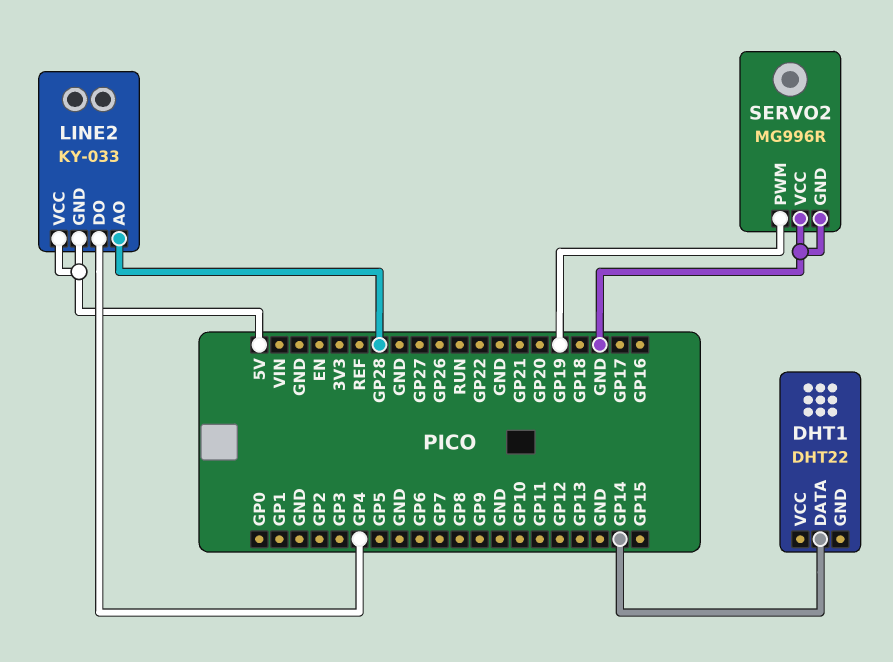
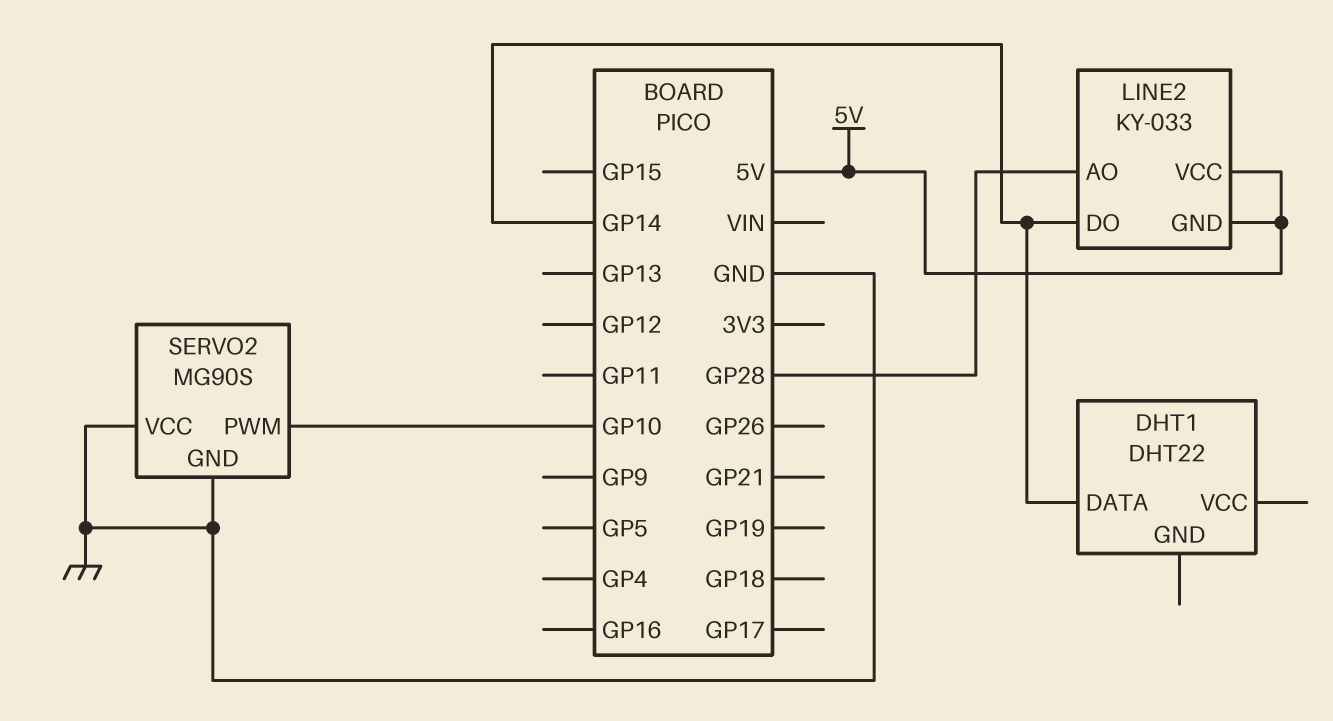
LINE2 pin DO: GP4 -> GP14
SERVO2: MG996R -> MG90S
SERVO2 pin PWM: GP19 -> GP10

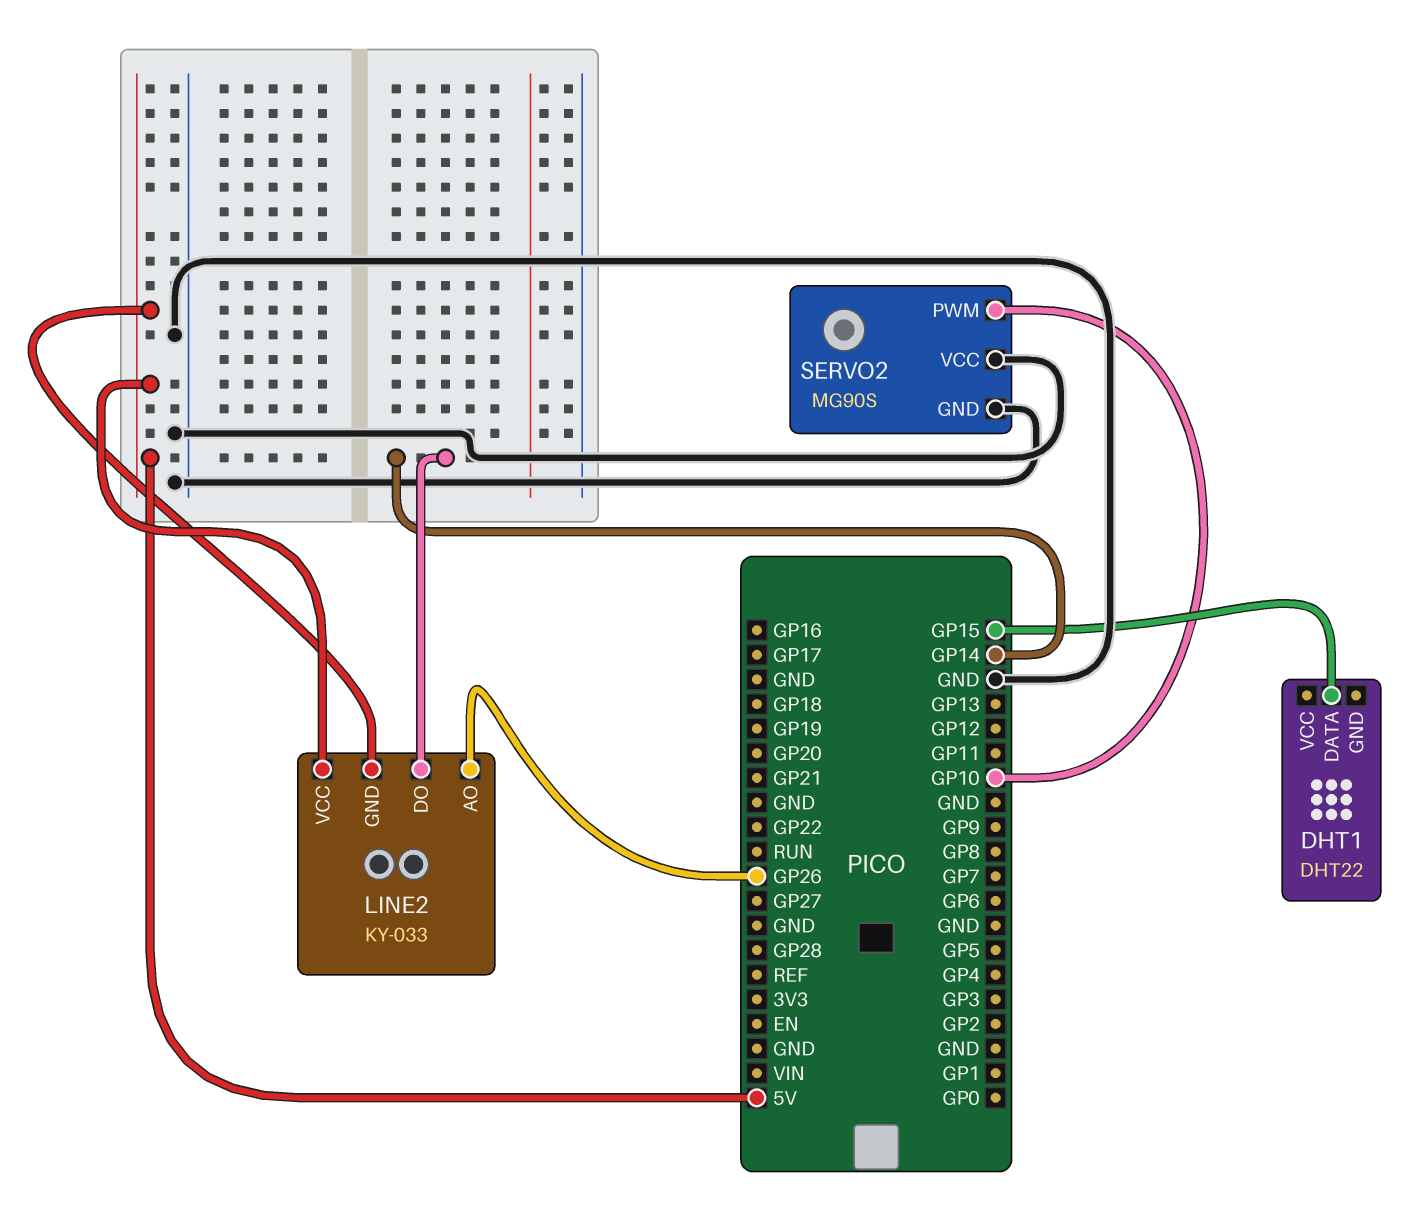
DHT1 pin DATA: GP14 -> GP15
LINE2 pin AO: GP28 -> GP26

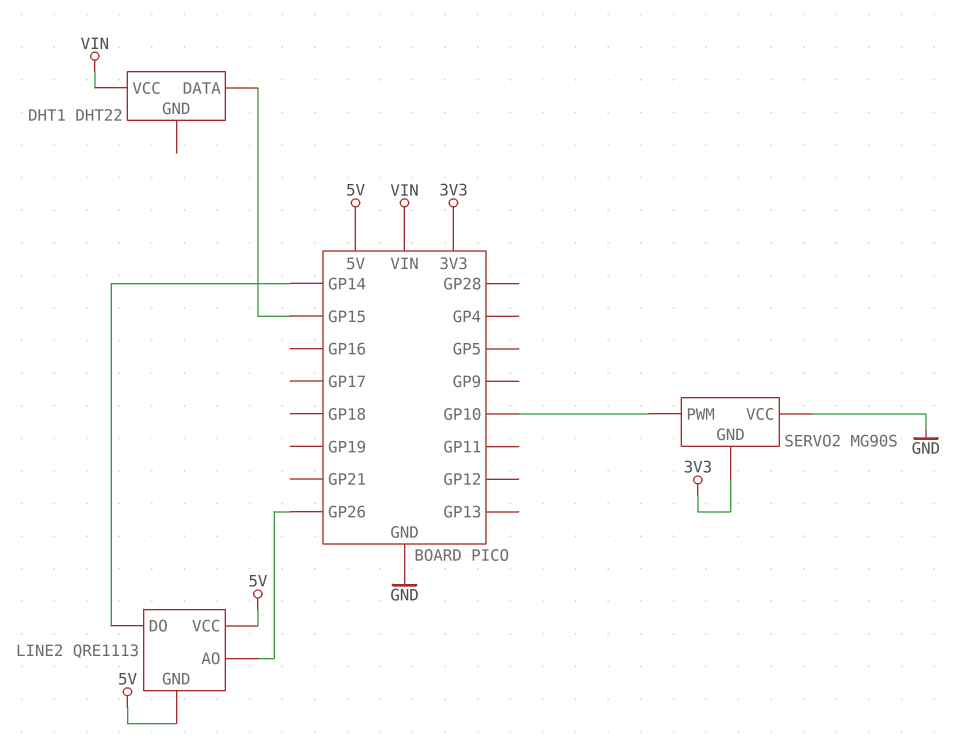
DHT1 pin VCC: none -> VIN
LINE2: KY-033 -> QRE1113
SERVO2 pin GND: GND -> 3V3

